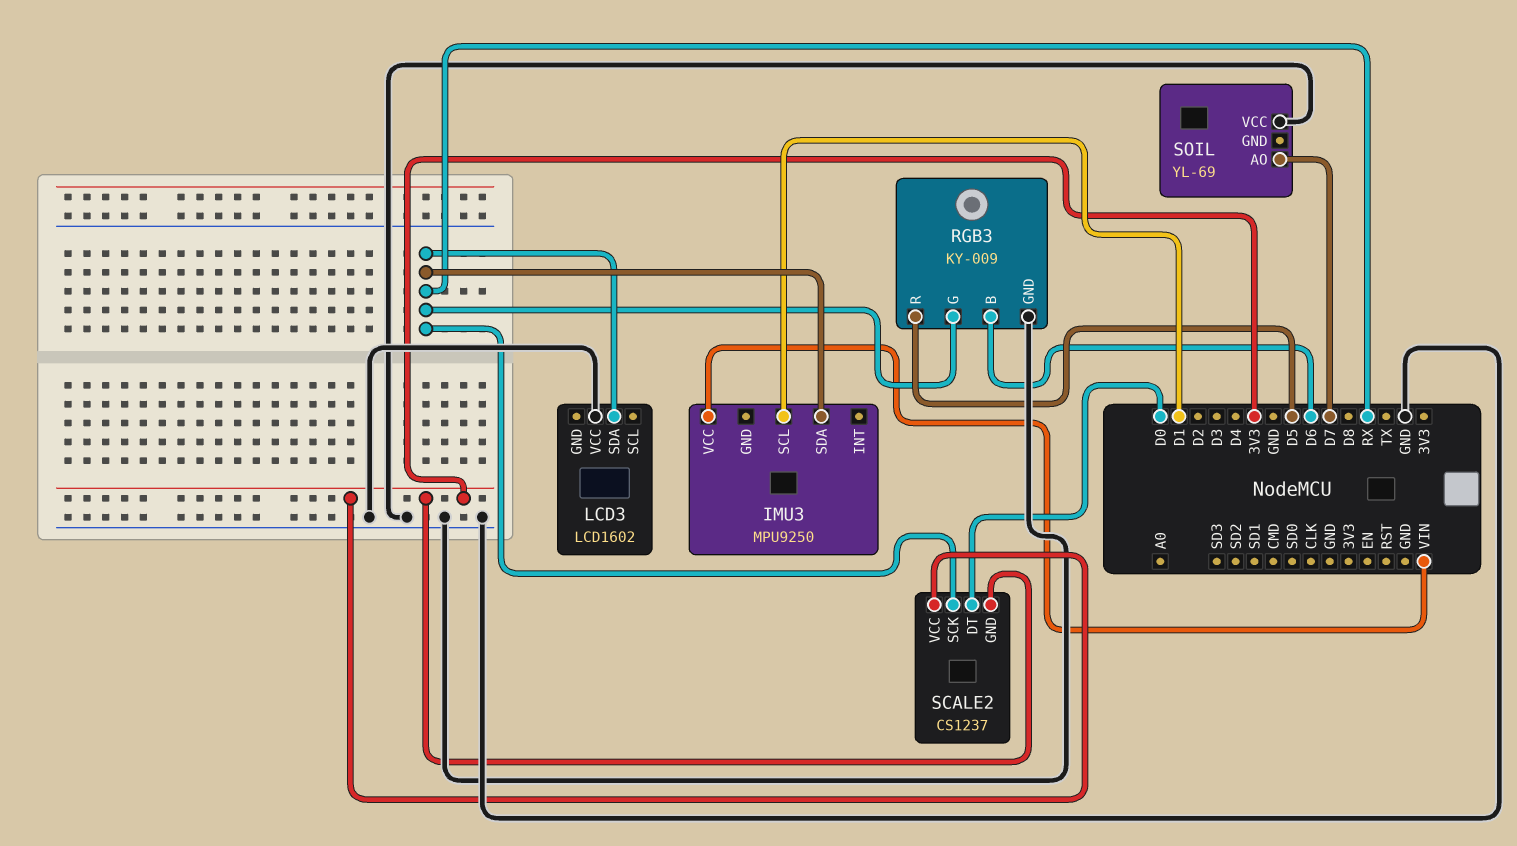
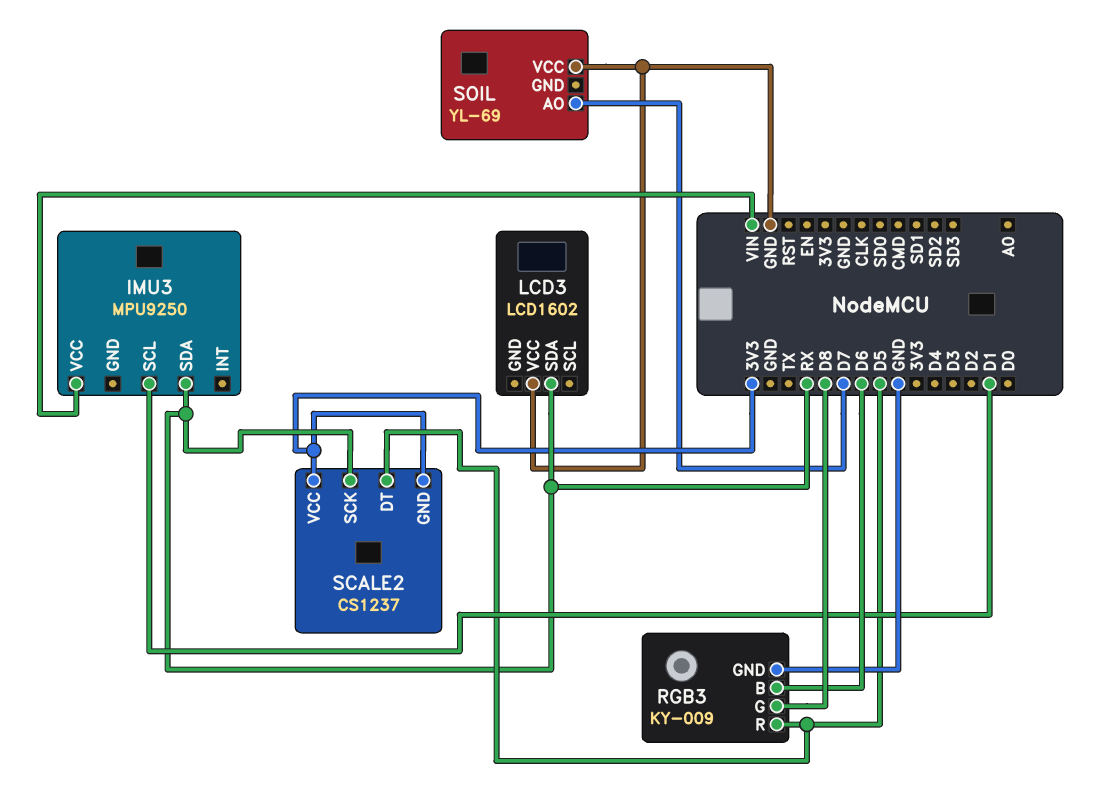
RGB3 pin G: RX -> D8
SCALE2 pin DT: D0 -> D5

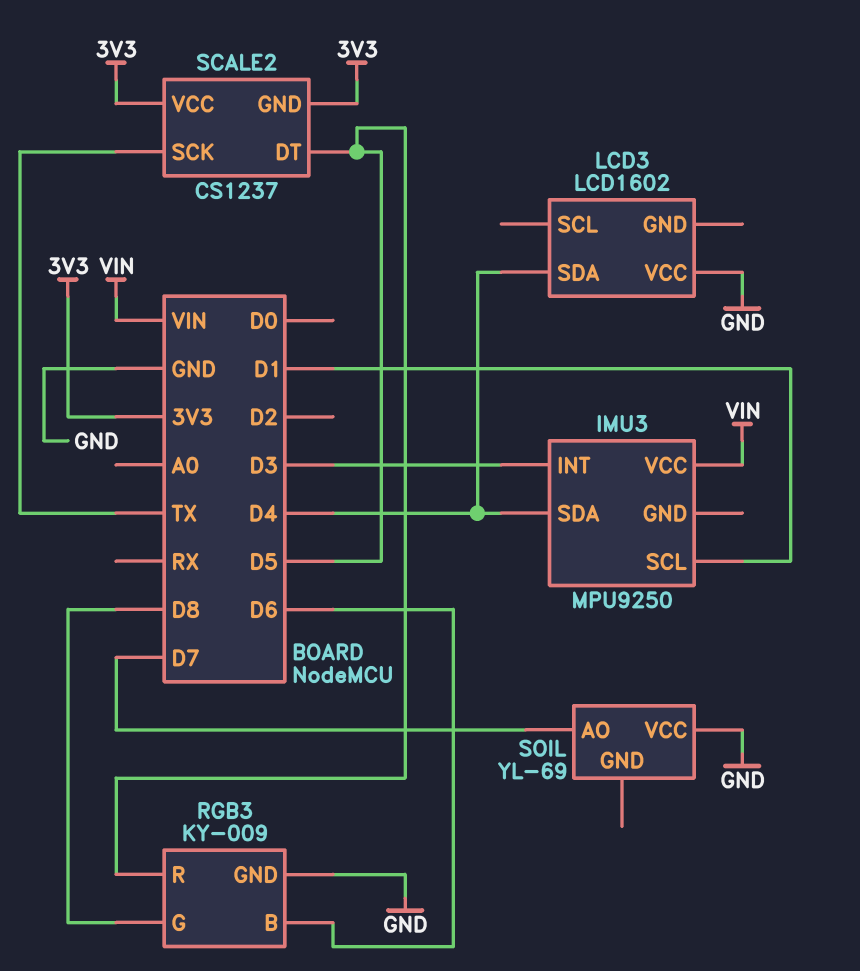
IMU3 pin INT: none -> D3
IMU3 pin SDA: RX -> D4
LCD3 pin SDA: RX -> D4
SCALE2 pin SCK: RX -> TX

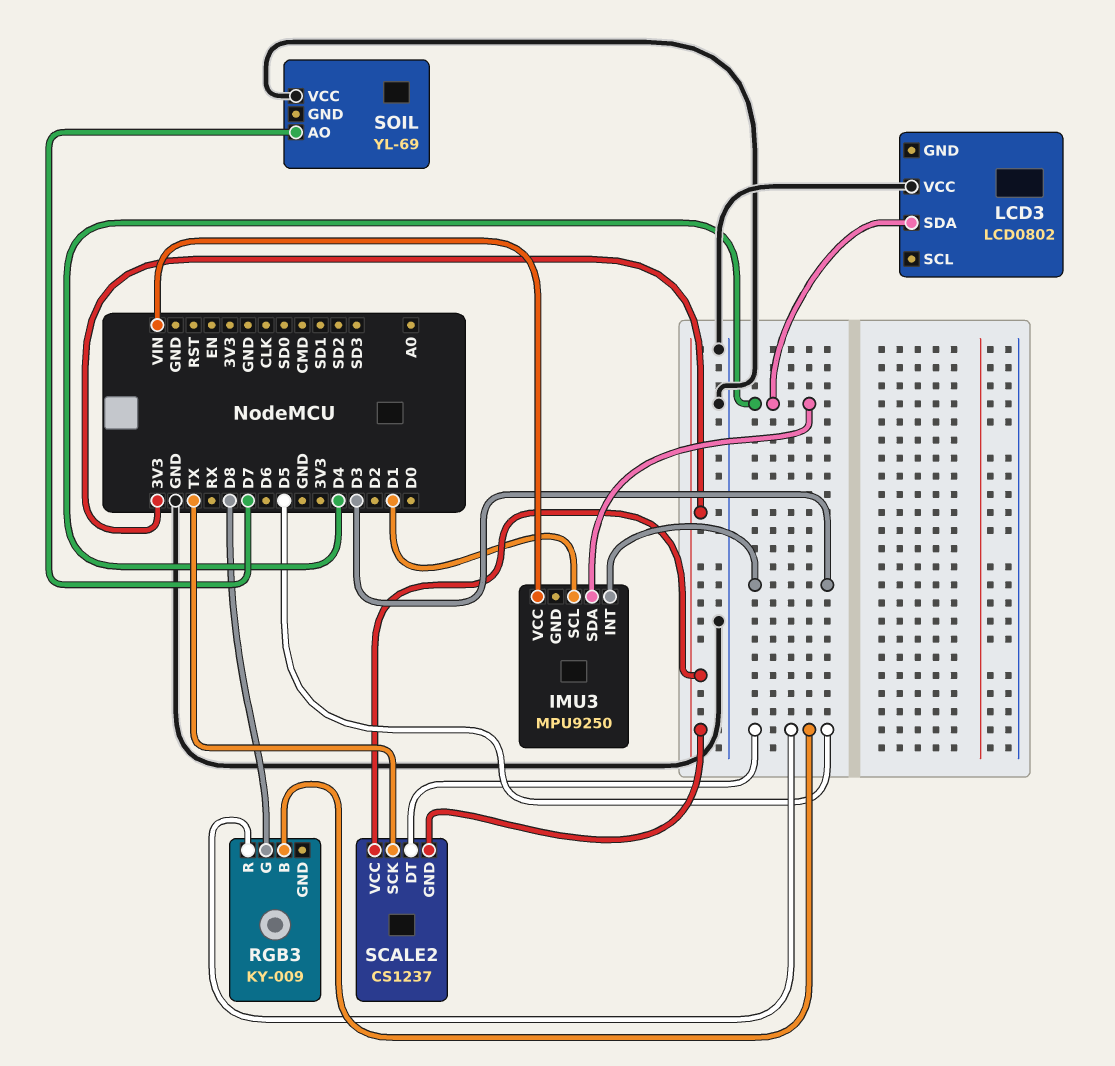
LCD3: LCD1602 -> LCD0802
RGB3 pin B: D6 -> D5
RGB3 pin GND: GND -> none

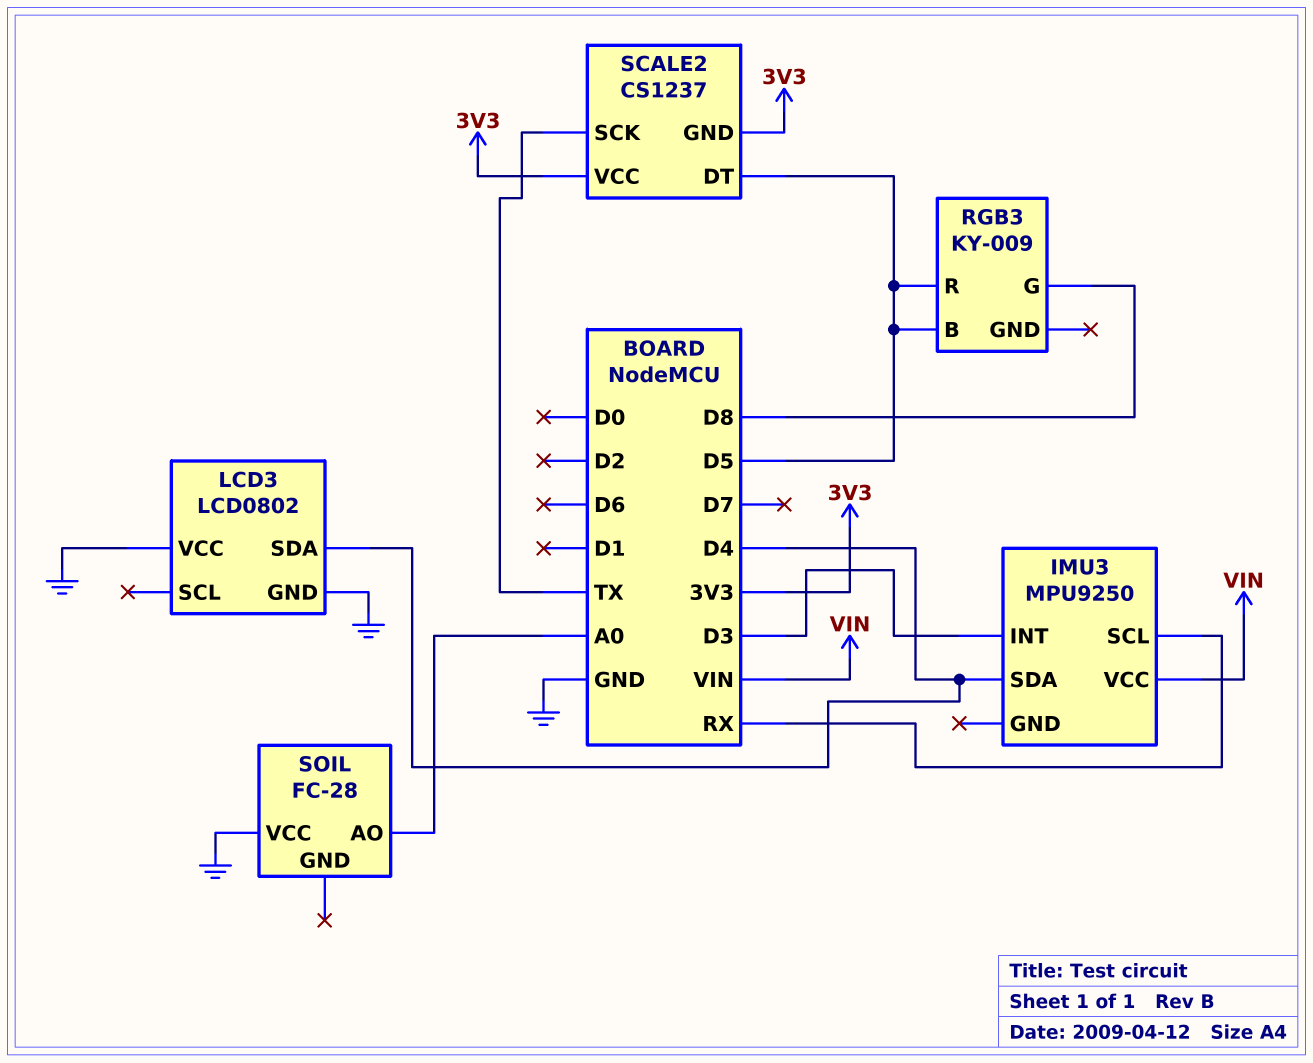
IMU3 pin SCL: D1 -> RX
LCD3 pin GND: none -> GND
SOIL: YL-69 -> FC-28
SOIL pin AO: D7 -> A0

